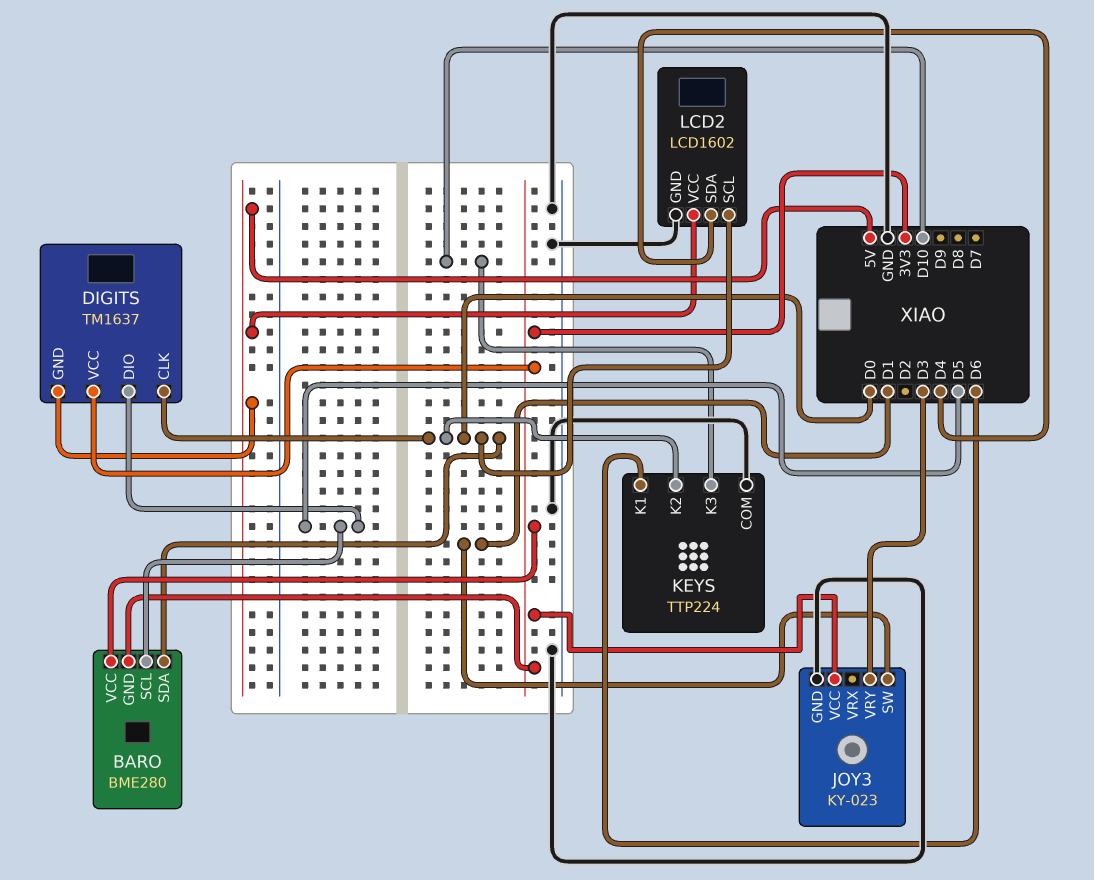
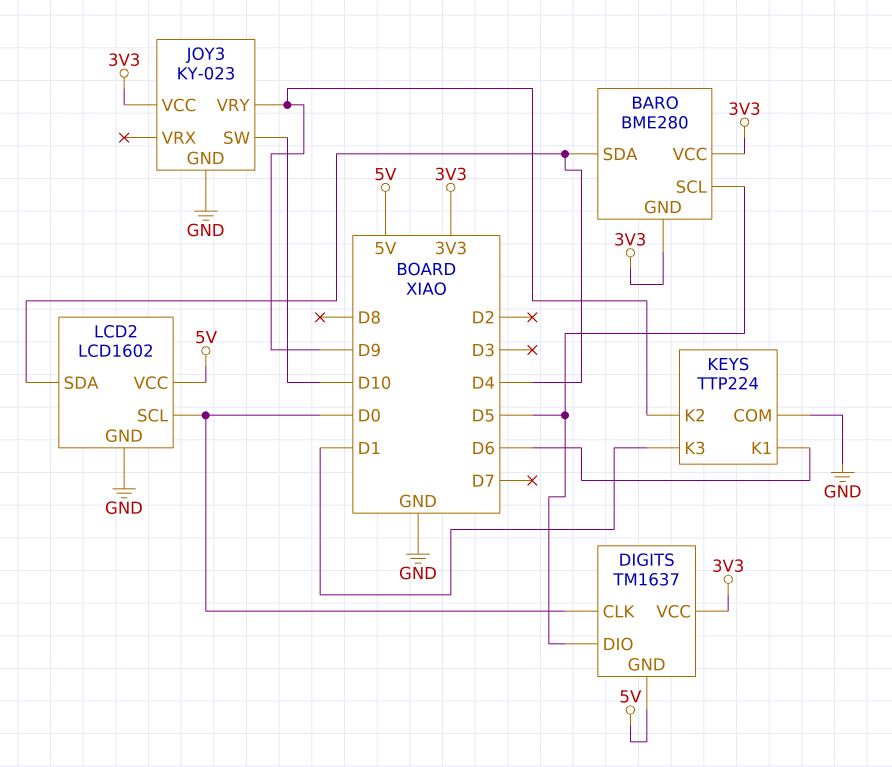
BARO pin SDA: D0 -> D4
JOY3 pin SW: D1 -> D10
JOY3 pin VRY: D3 -> D9
KEYS pin K2: D0 -> D9
KEYS pin K3: D10 -> D1

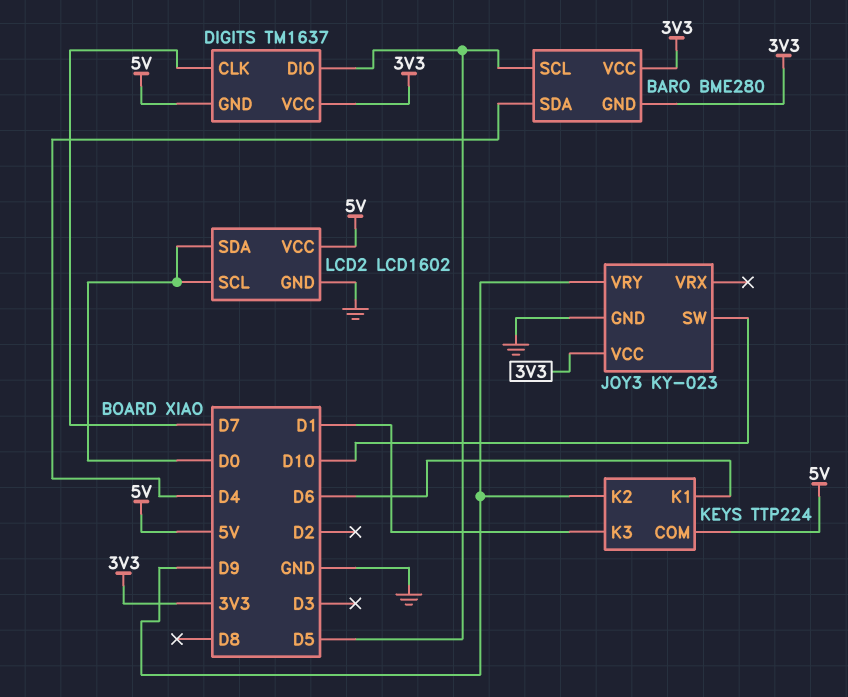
DIGITS pin CLK: D0 -> D7
KEYS pin COM: GND -> 5V
LCD2 pin SDA: D4 -> D0

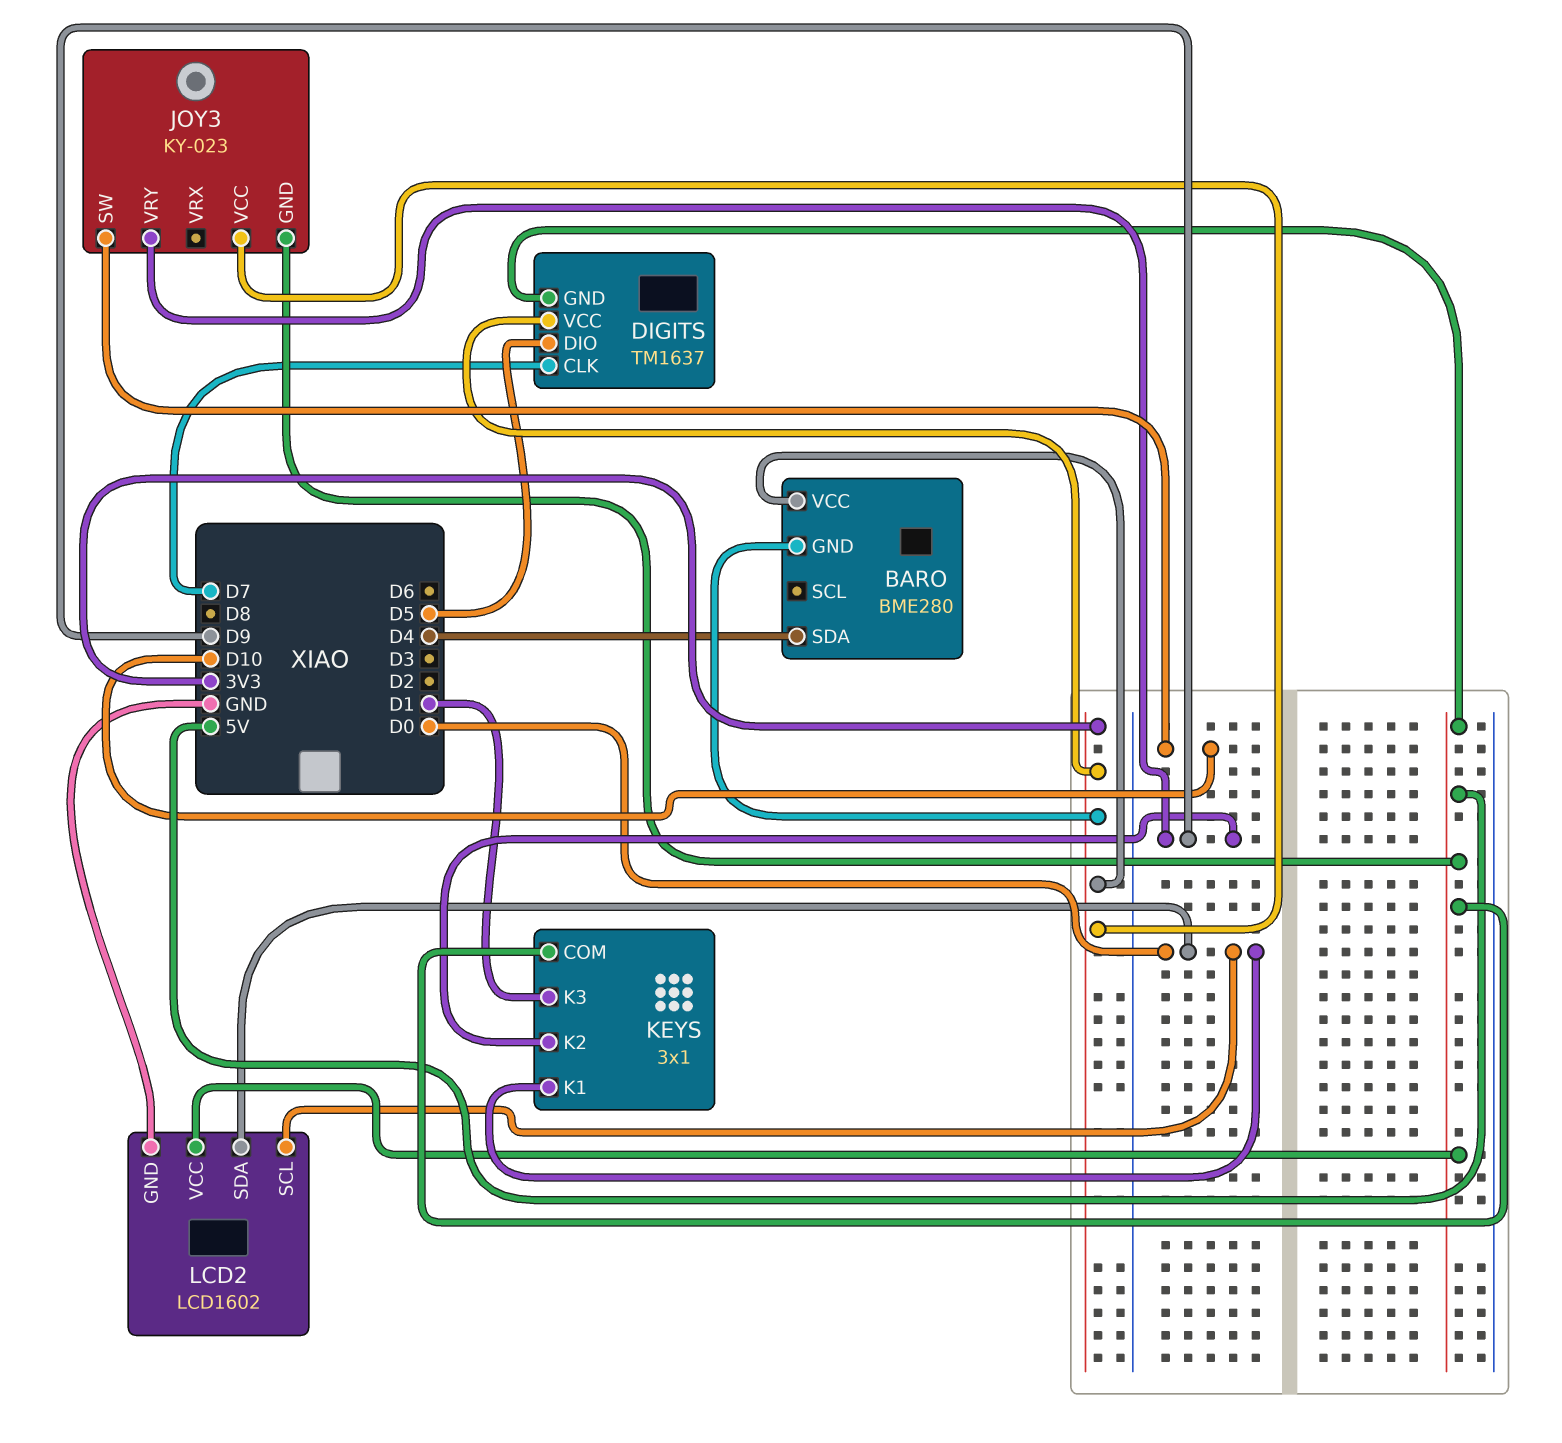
BARO pin SCL: D5 -> none
JOY3 pin GND: GND -> 5V
KEYS: TTP224 -> 3x1
KEYS pin K1: D6 -> D0

